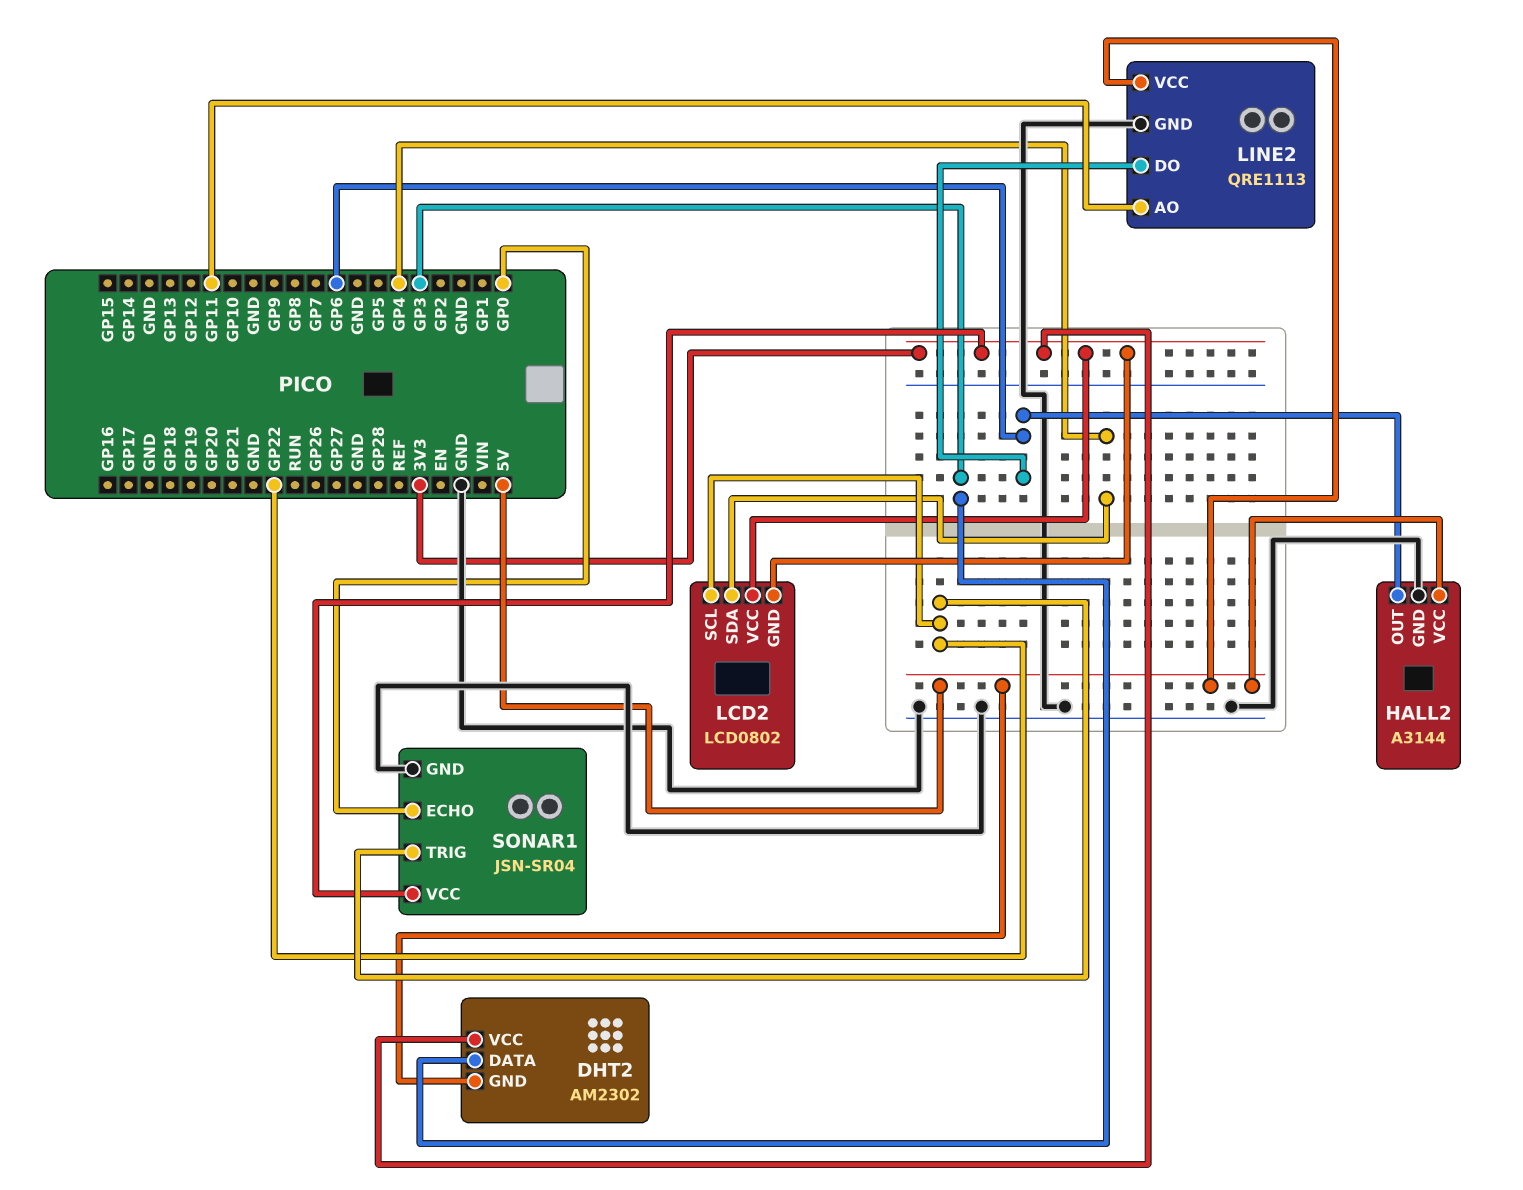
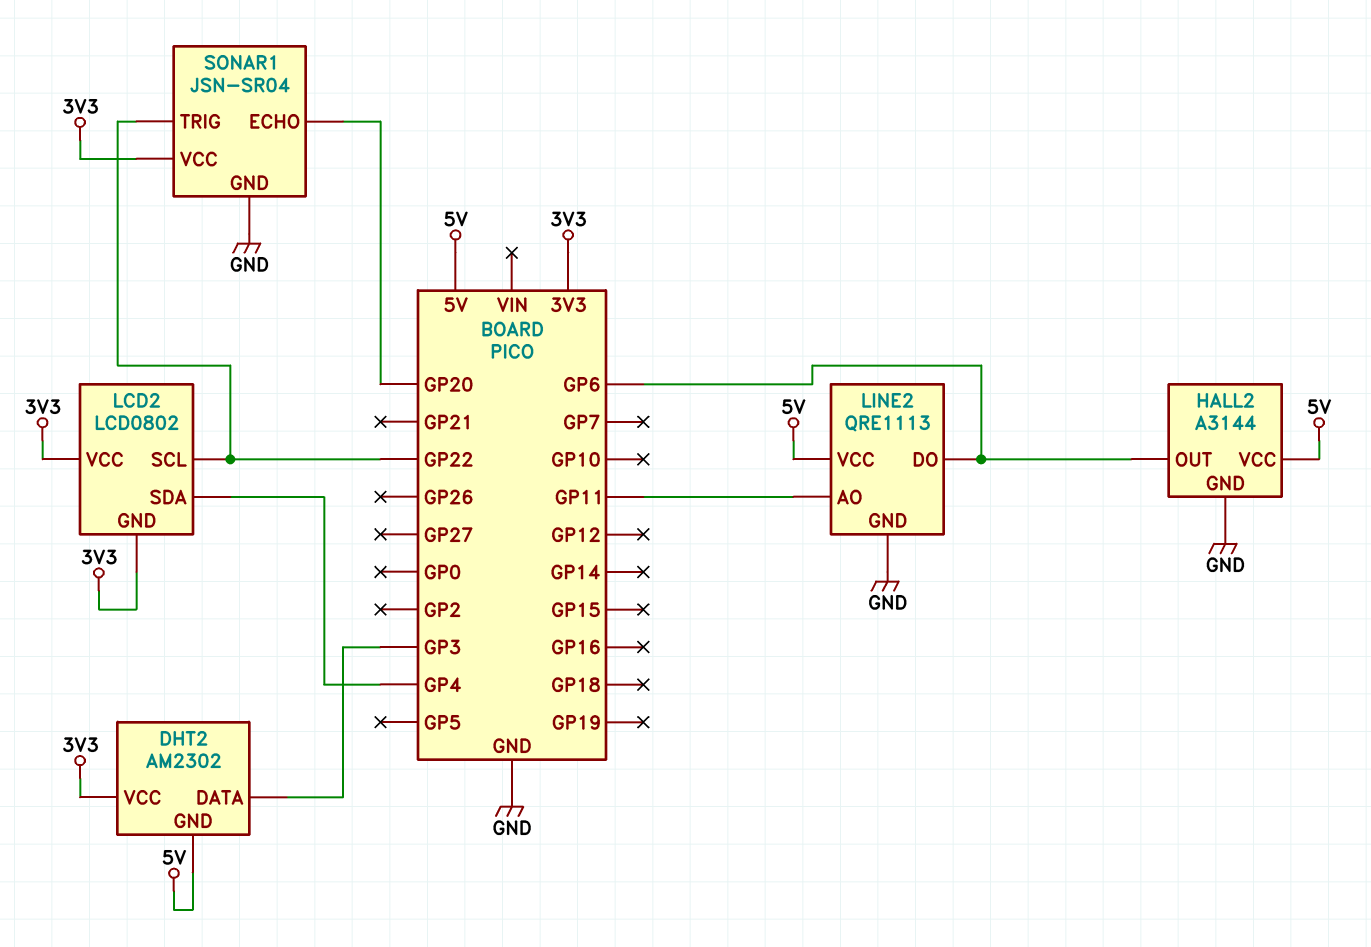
SONAR1 pin ECHO: GP0 -> GP20

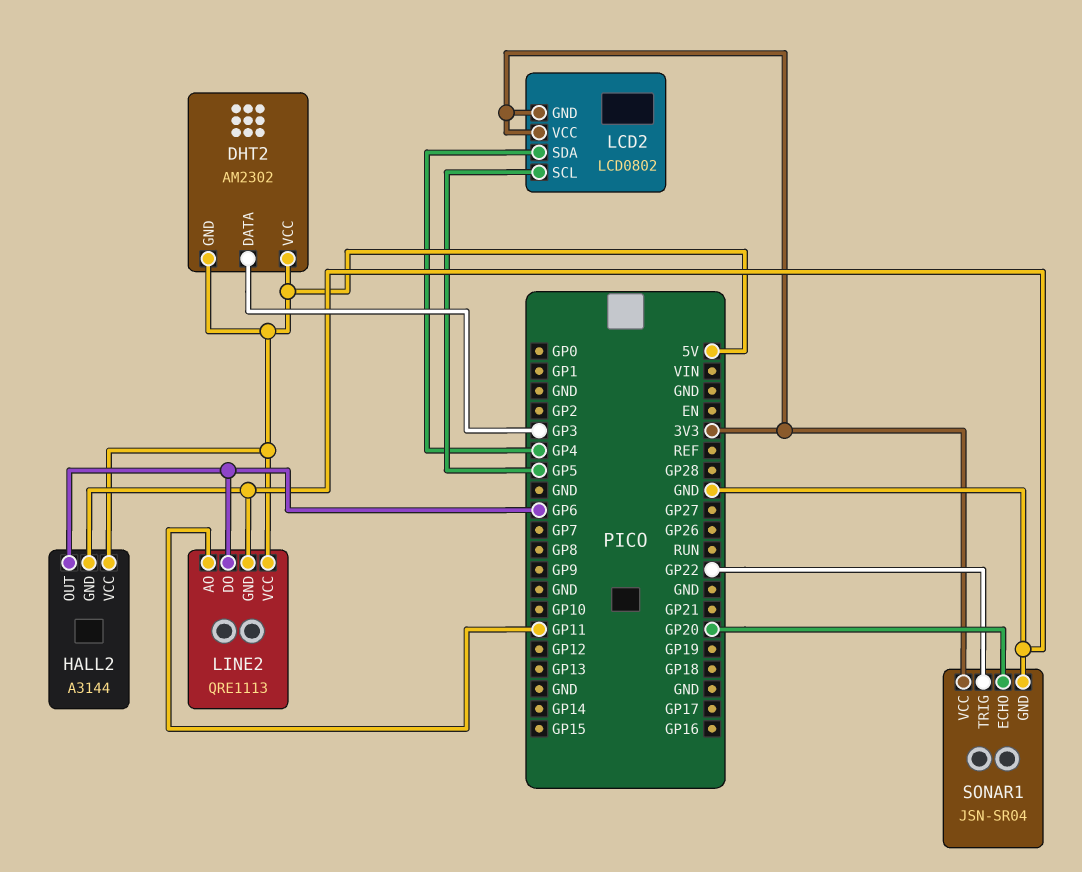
DHT2 pin VCC: 3V3 -> 5V
LCD2 pin SCL: GP22 -> GP5

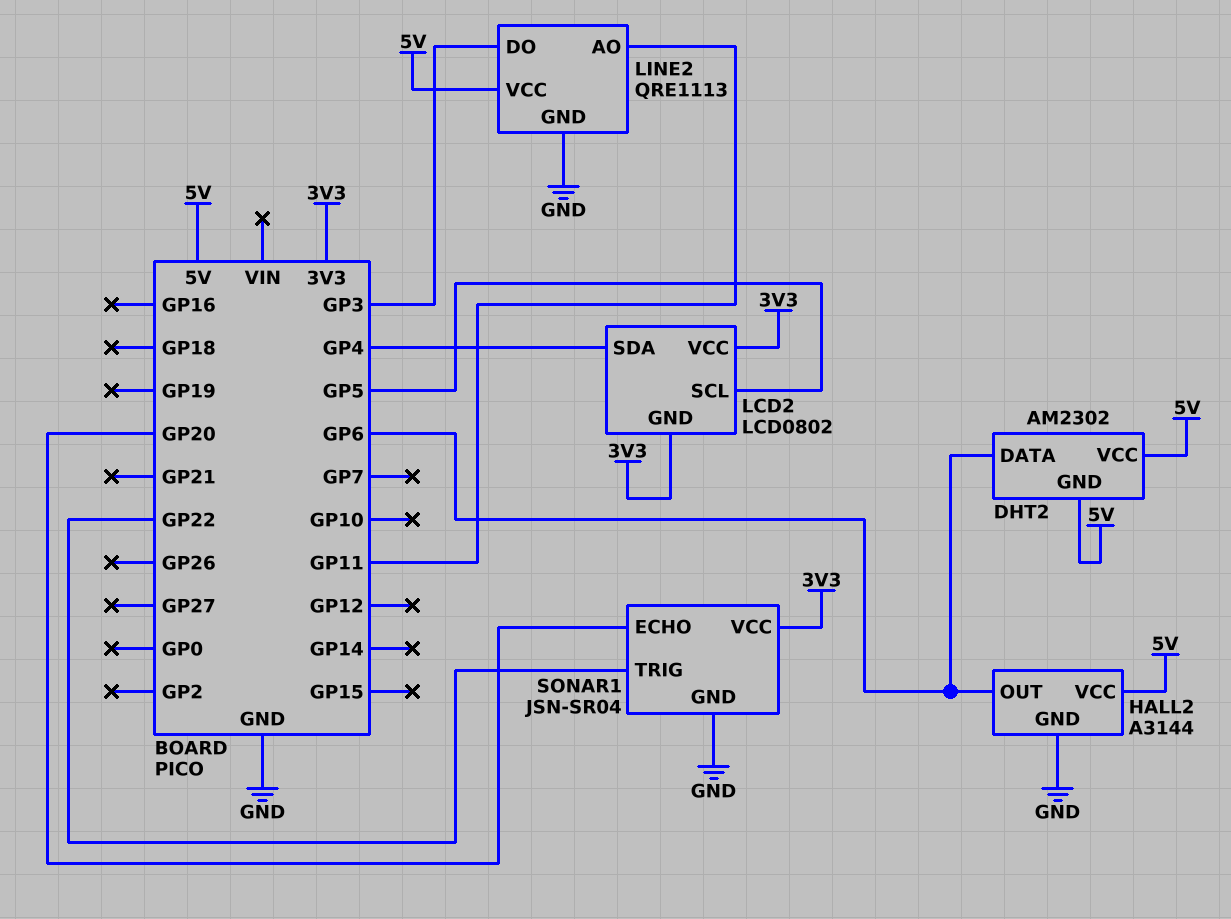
DHT2 pin DATA: GP3 -> GP6
LINE2 pin DO: GP6 -> GP3

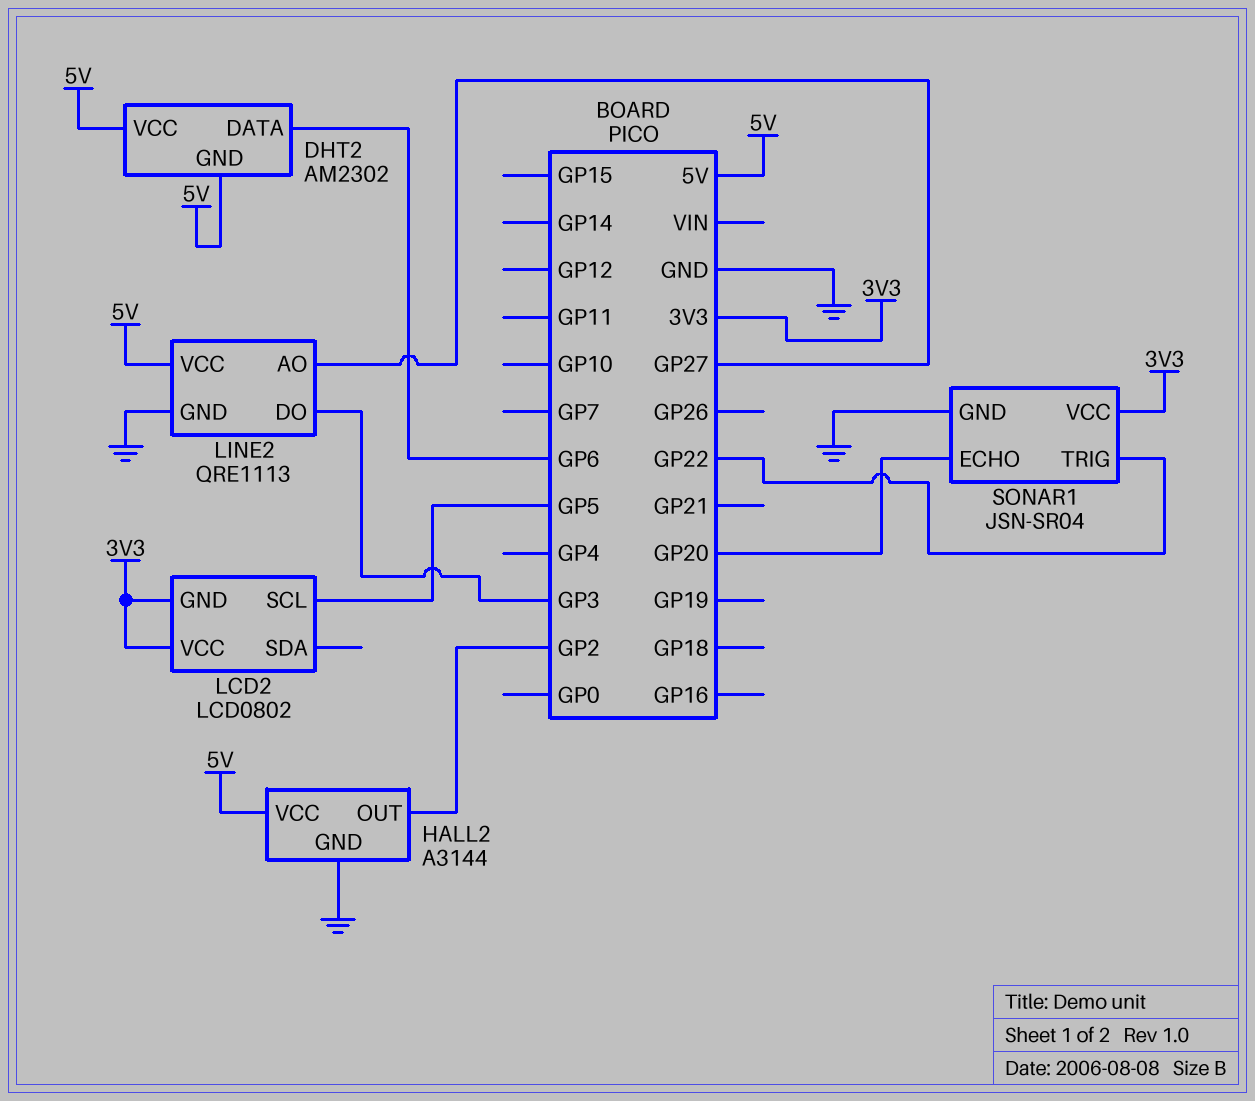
HALL2 pin OUT: GP6 -> GP2
LCD2 pin SDA: GP4 -> none
LINE2 pin AO: GP11 -> GP27

